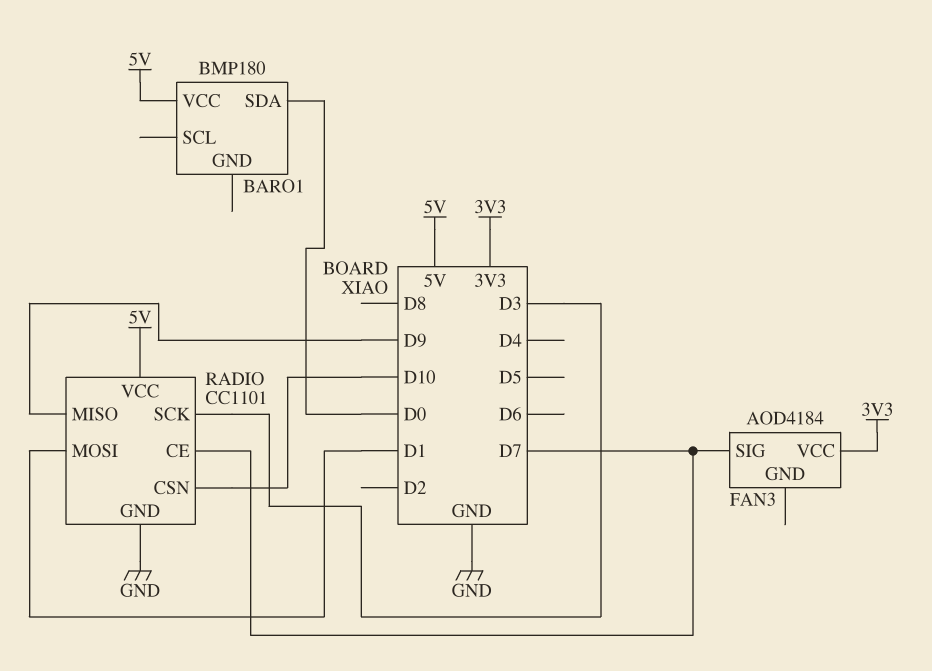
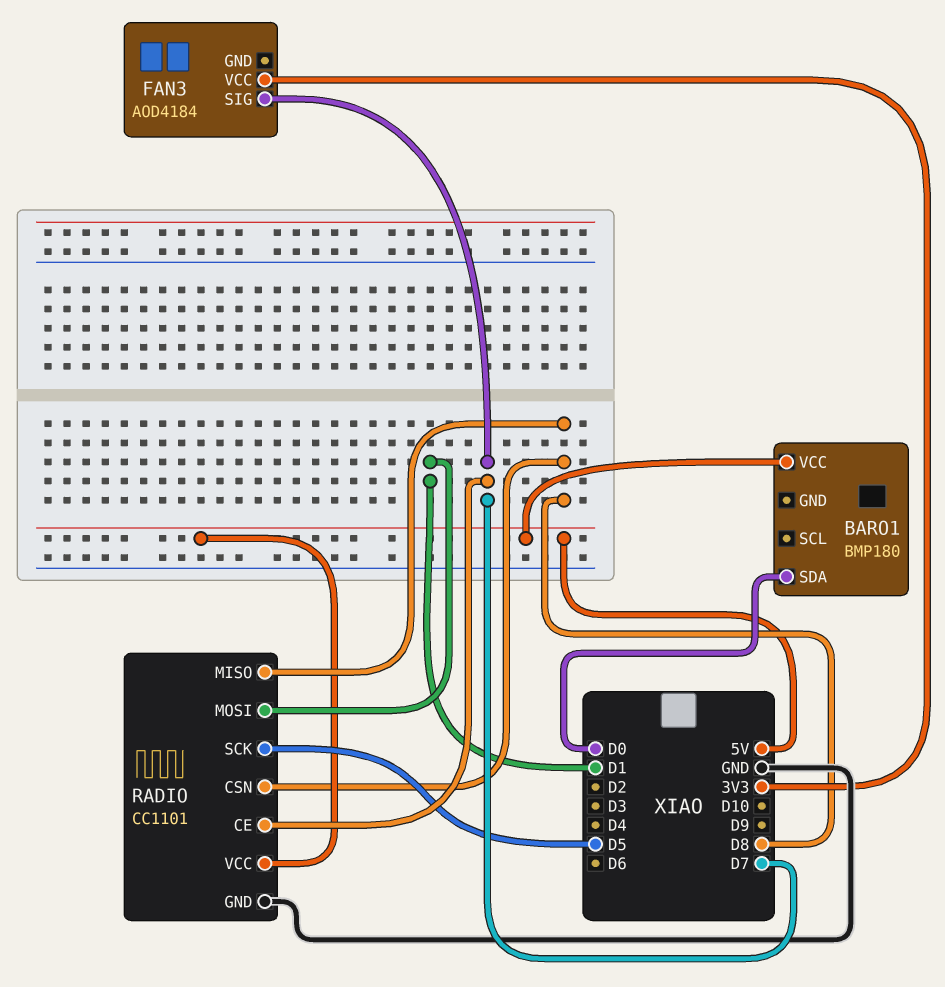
RADIO pin CSN: D10 -> D8
RADIO pin MISO: D9 -> D8
RADIO pin SCK: D3 -> D5

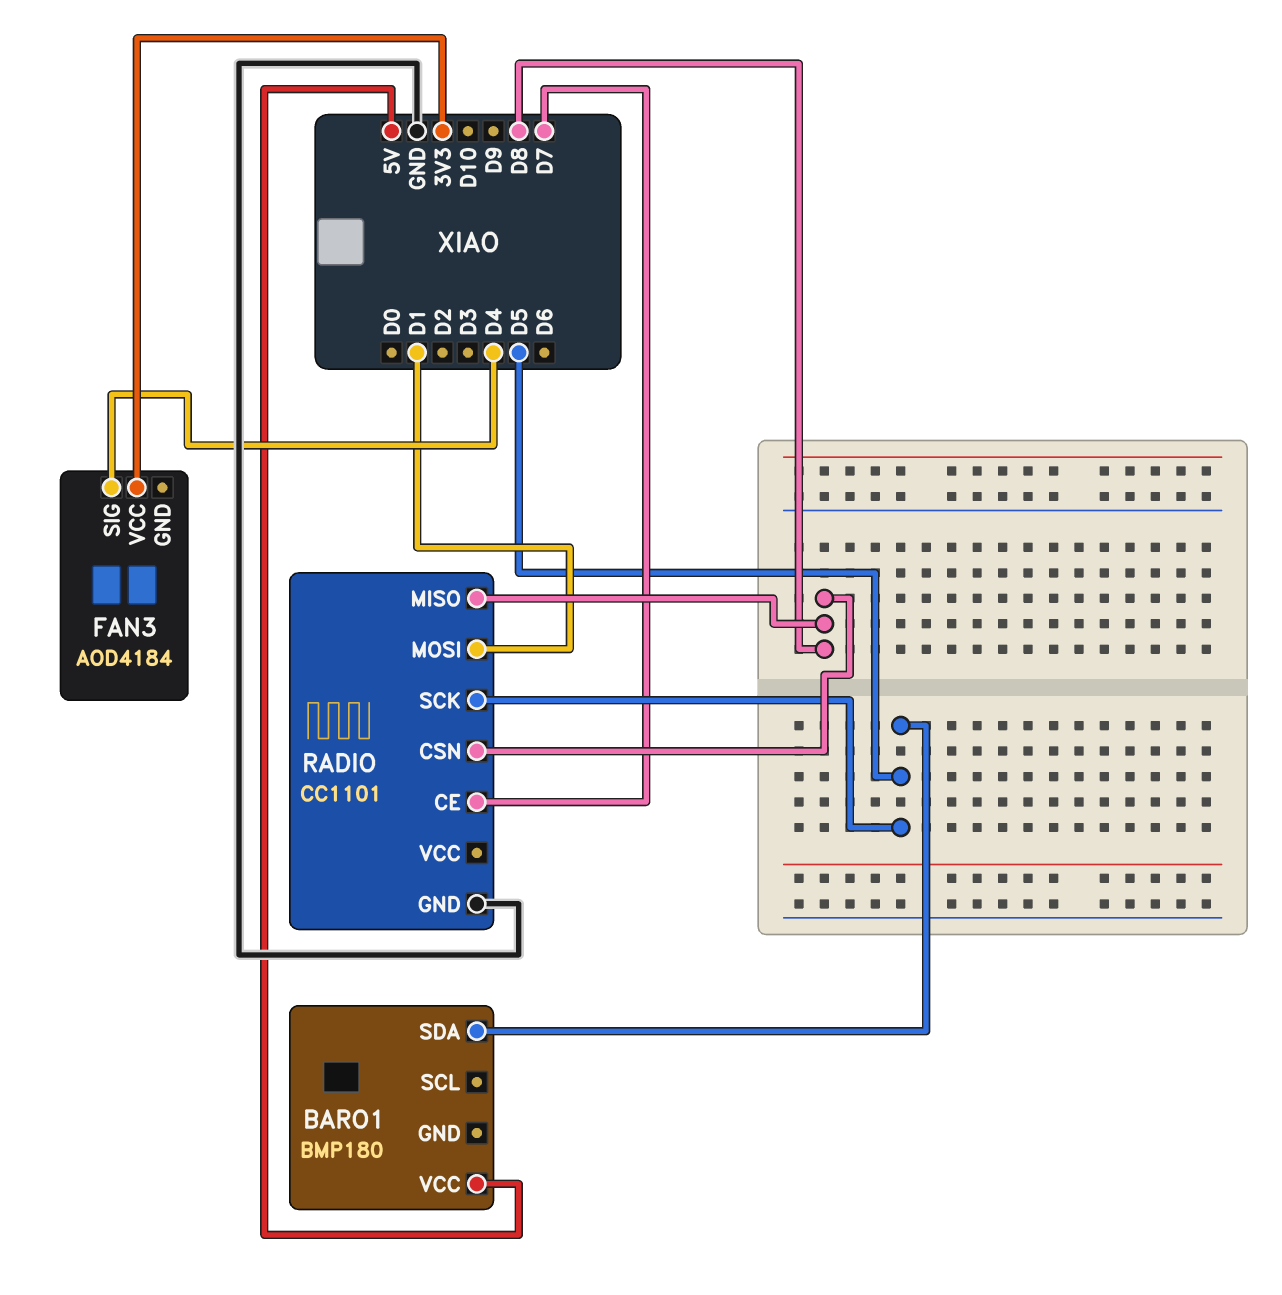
BARO1 pin SDA: D0 -> D5
FAN3 pin SIG: D7 -> D4
RADIO pin VCC: 5V -> none

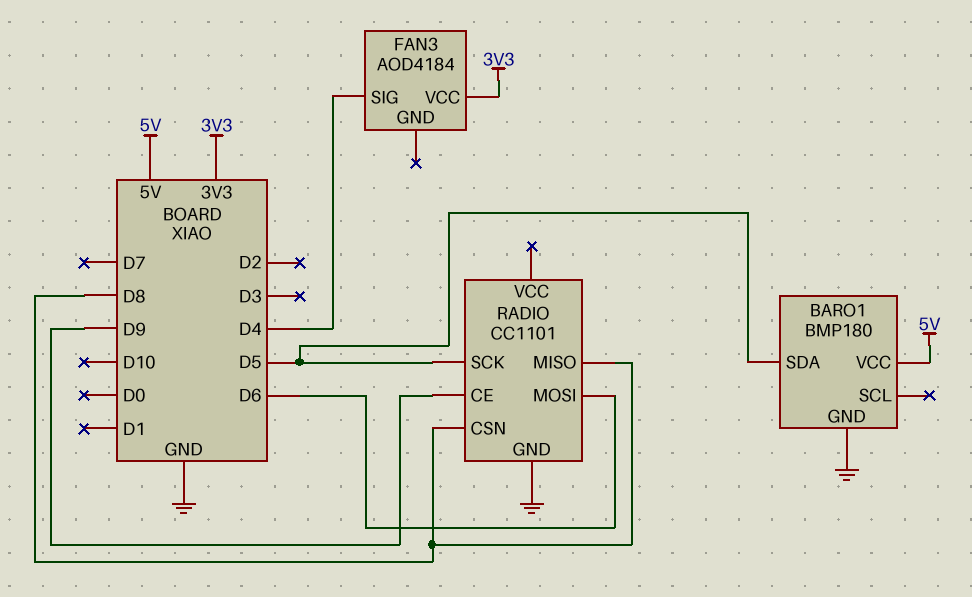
BARO1 pin GND: none -> GND
RADIO pin CE: D7 -> D9
RADIO pin MOSI: D1 -> D6

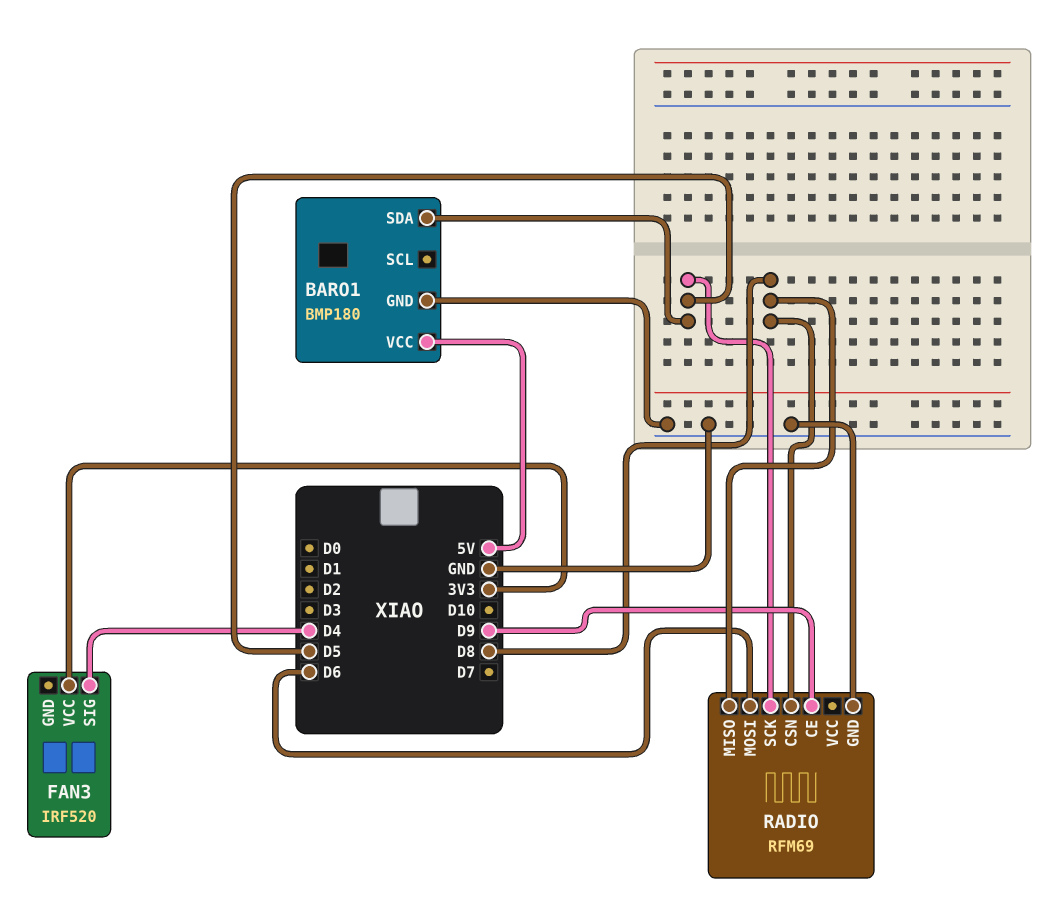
FAN3: AOD4184 -> IRF520
RADIO: CC1101 -> RFM69

